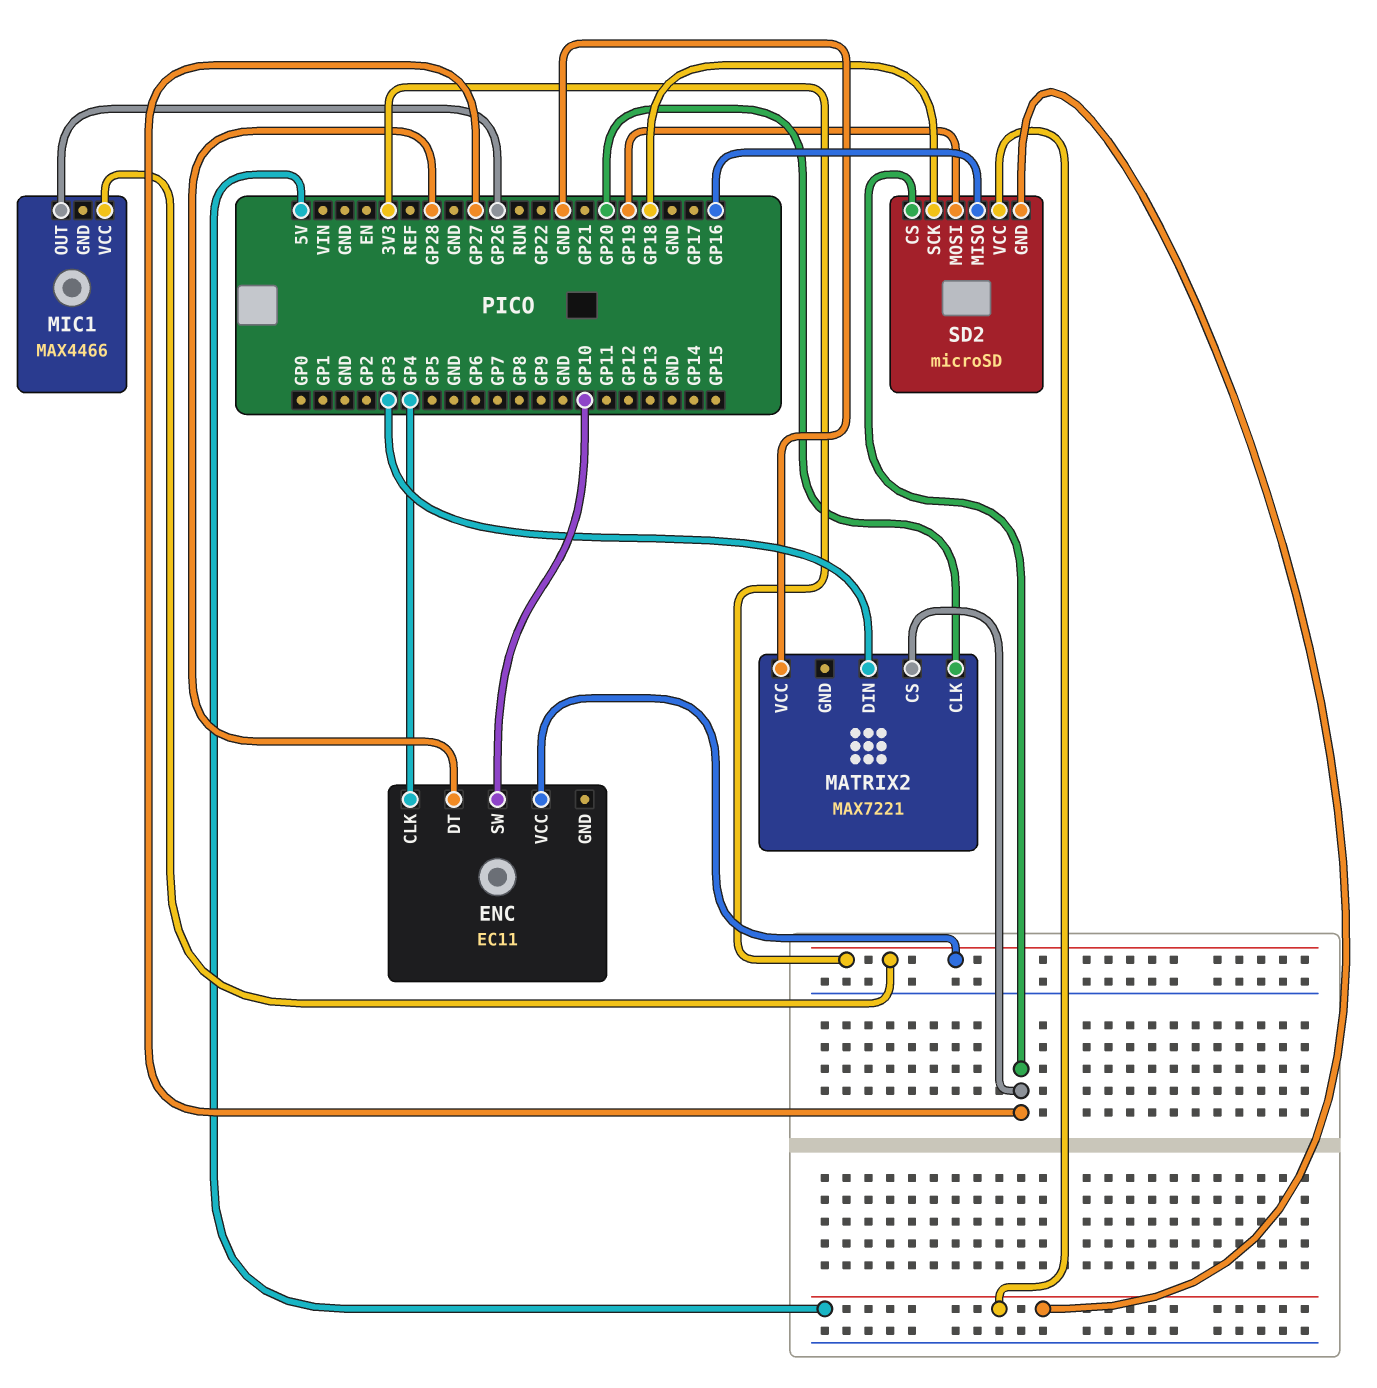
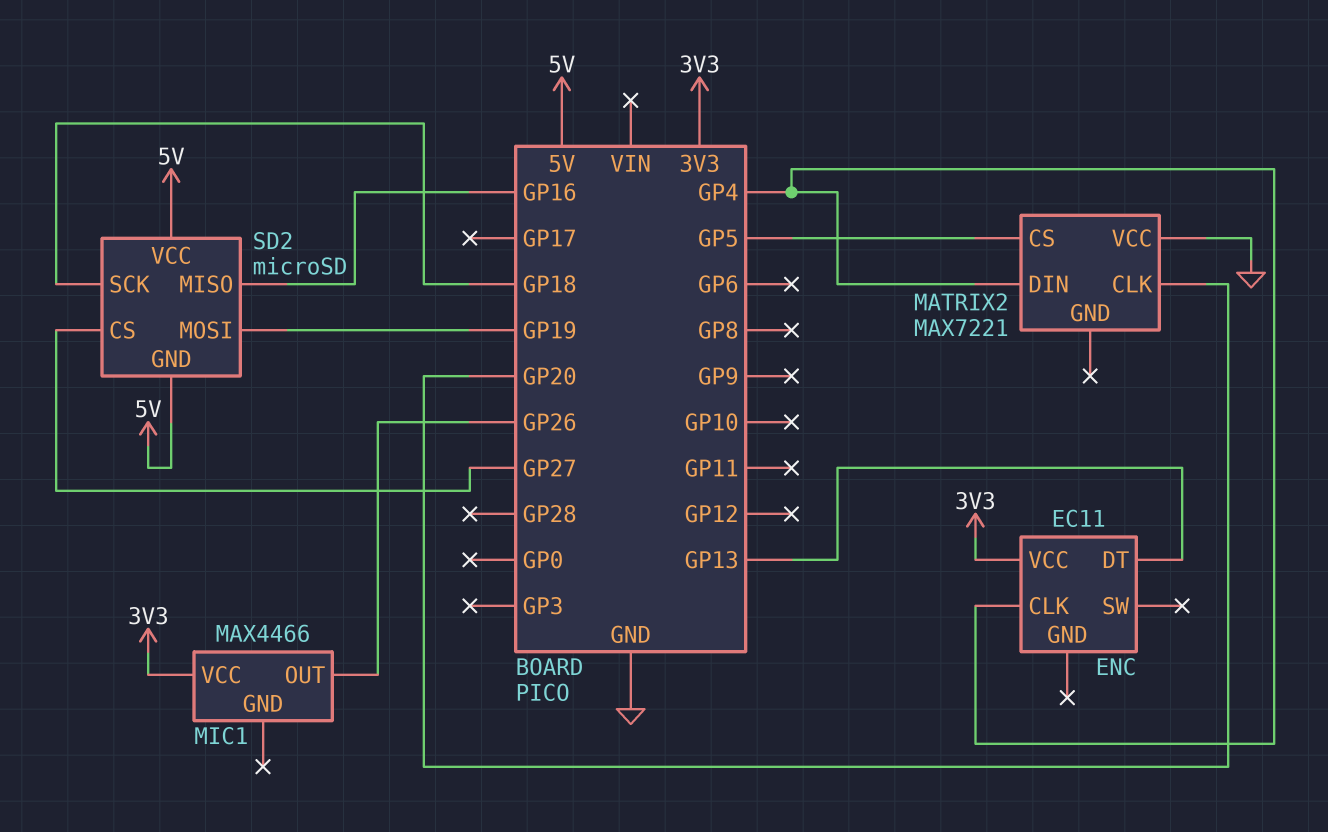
ENC pin DT: GP28 -> GP13
ENC pin SW: GP10 -> none
MATRIX2 pin CS: GP27 -> GP5
MATRIX2 pin DIN: GP3 -> GP4

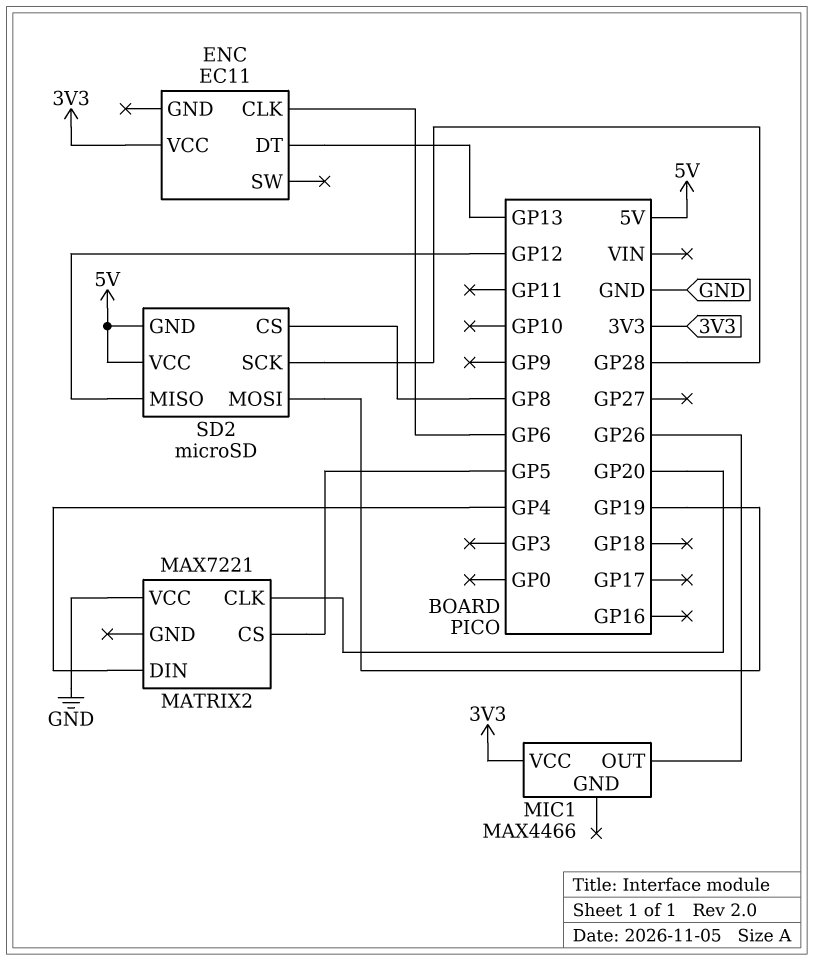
ENC pin CLK: GP4 -> GP6
SD2 pin CS: GP27 -> GP8
SD2 pin MISO: GP16 -> GP12
SD2 pin SCK: GP18 -> GP28

